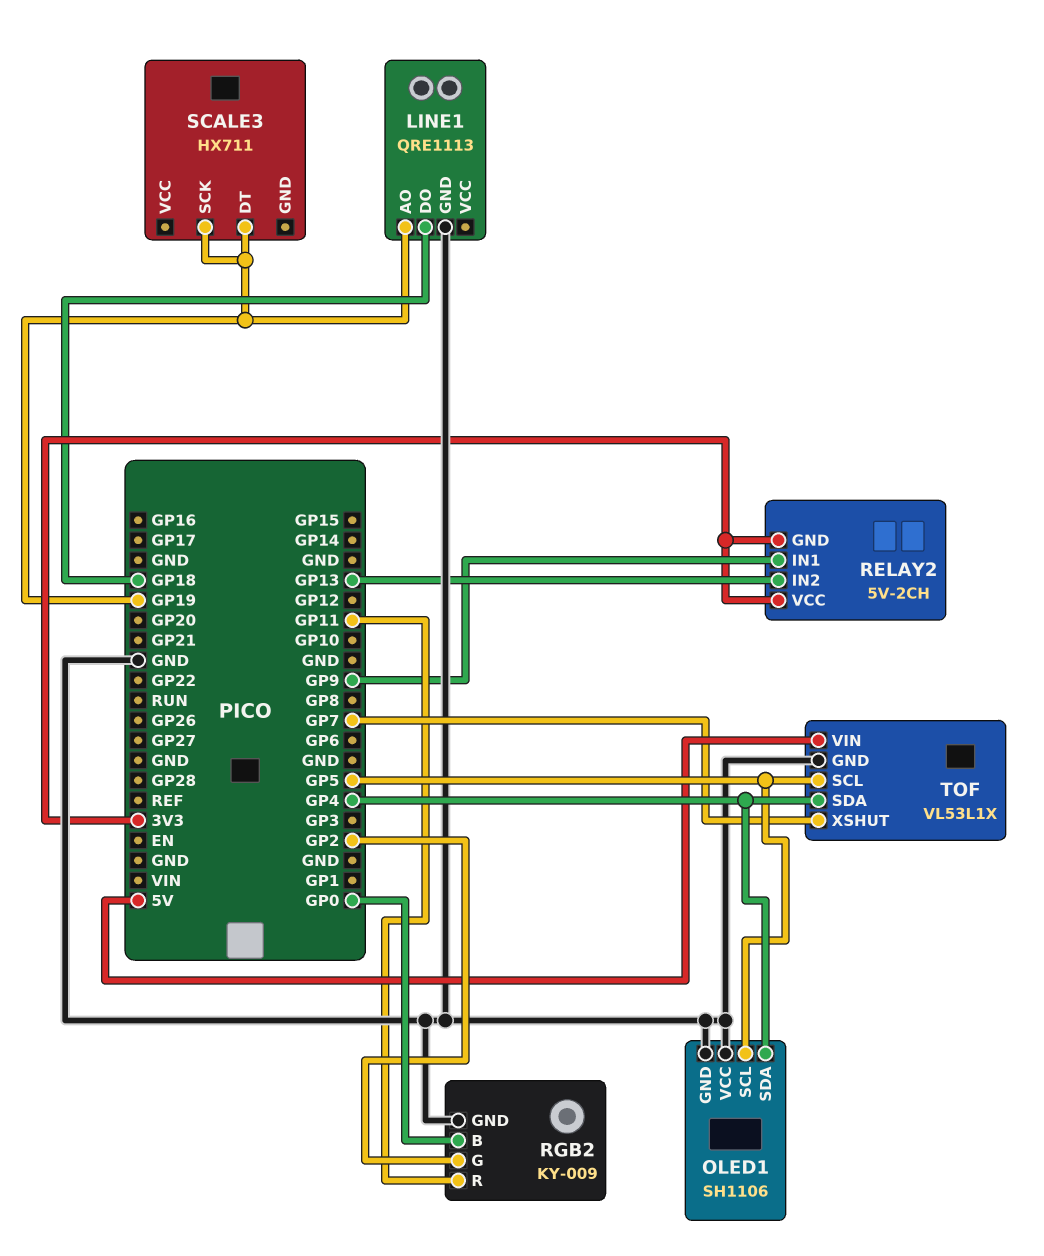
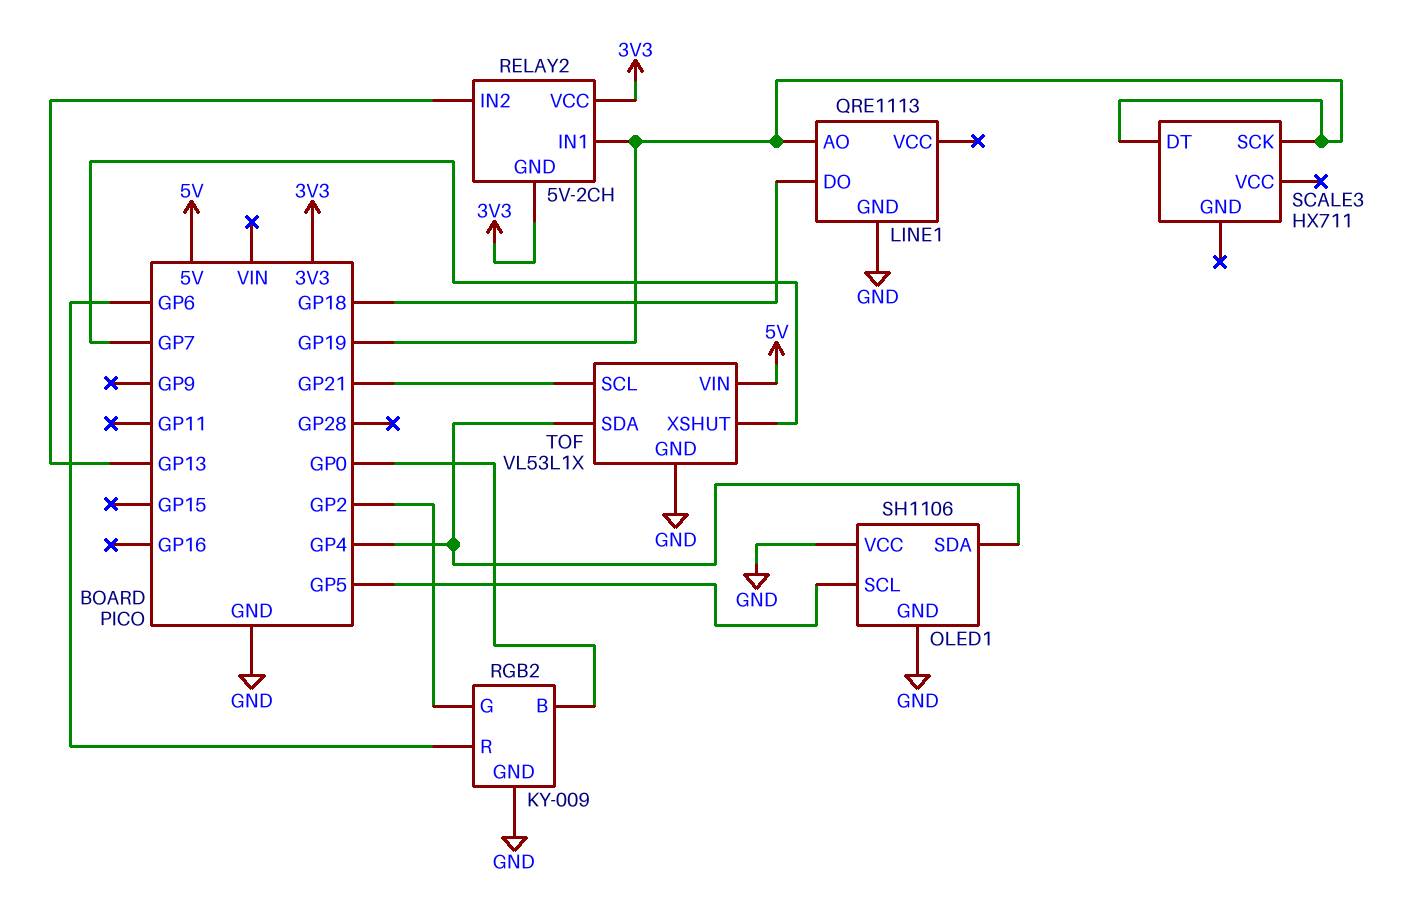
RELAY2 pin IN1: GP9 -> GP19
RGB2 pin R: GP11 -> GP6
TOF pin SCL: GP5 -> GP21

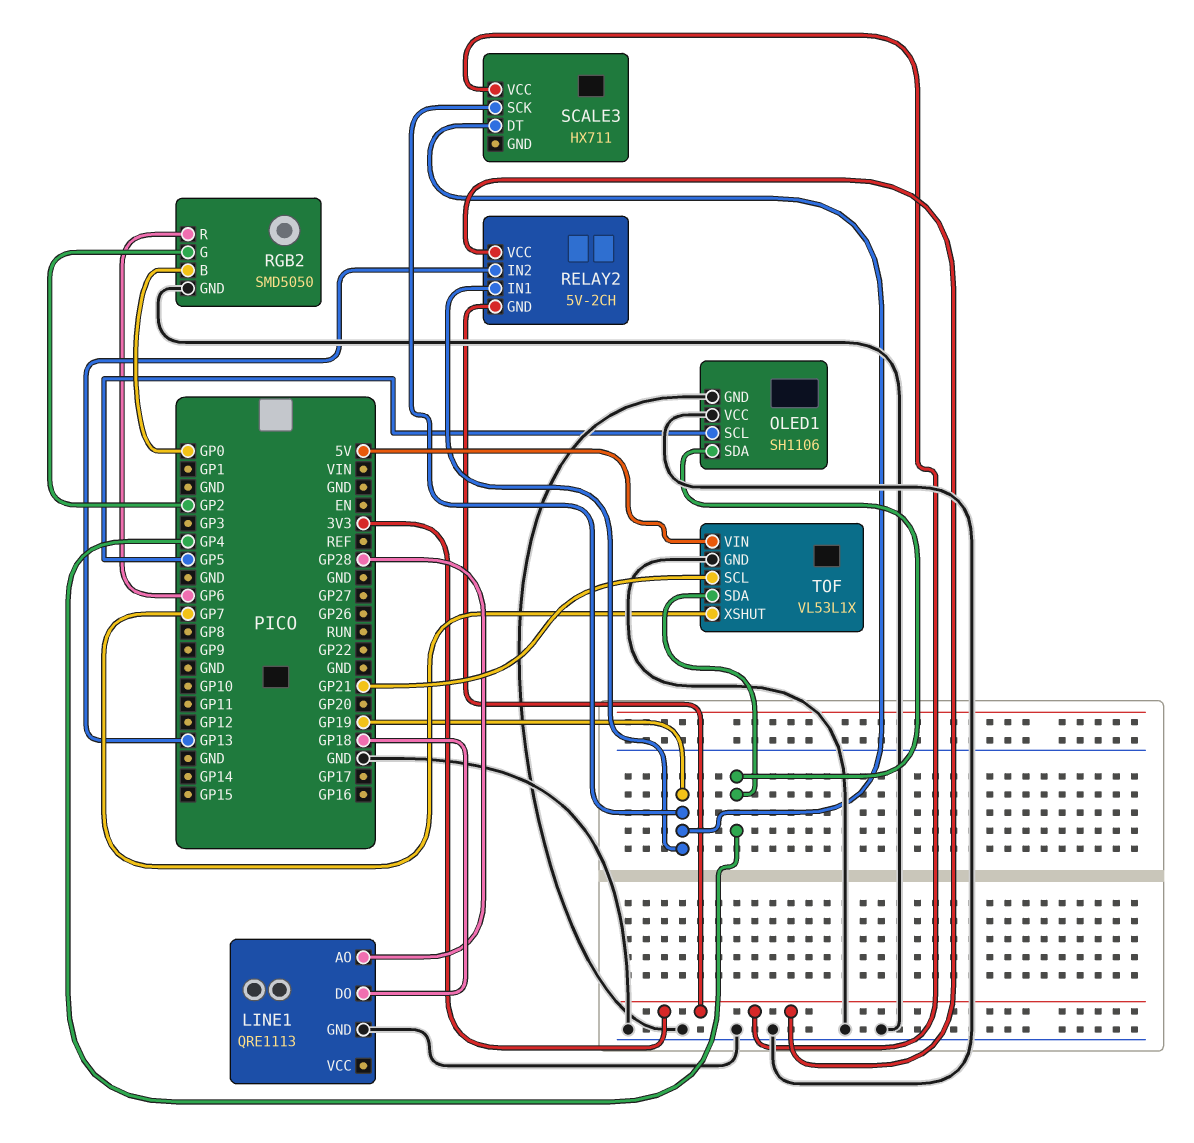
LINE1 pin AO: GP19 -> GP28
RGB2: KY-009 -> SMD5050
SCALE3 pin VCC: none -> 3V3

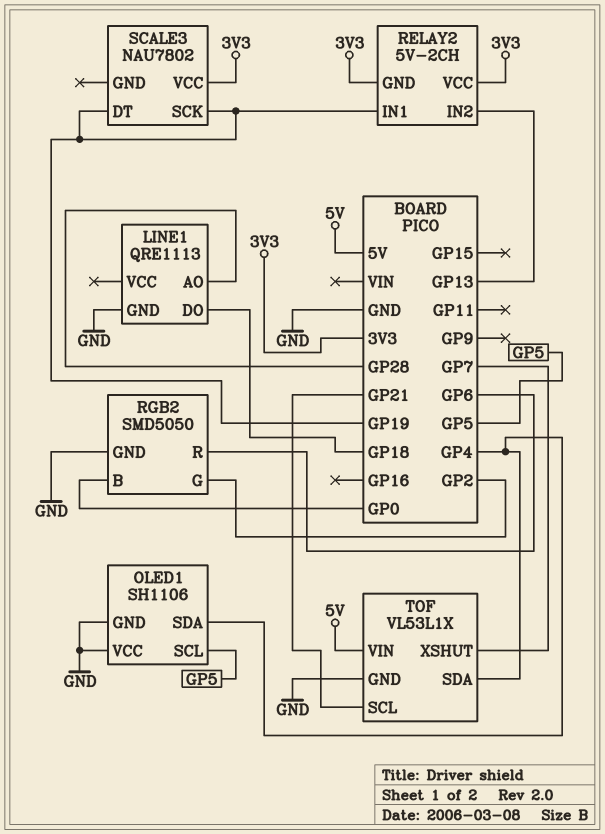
SCALE3: HX711 -> NAU7802

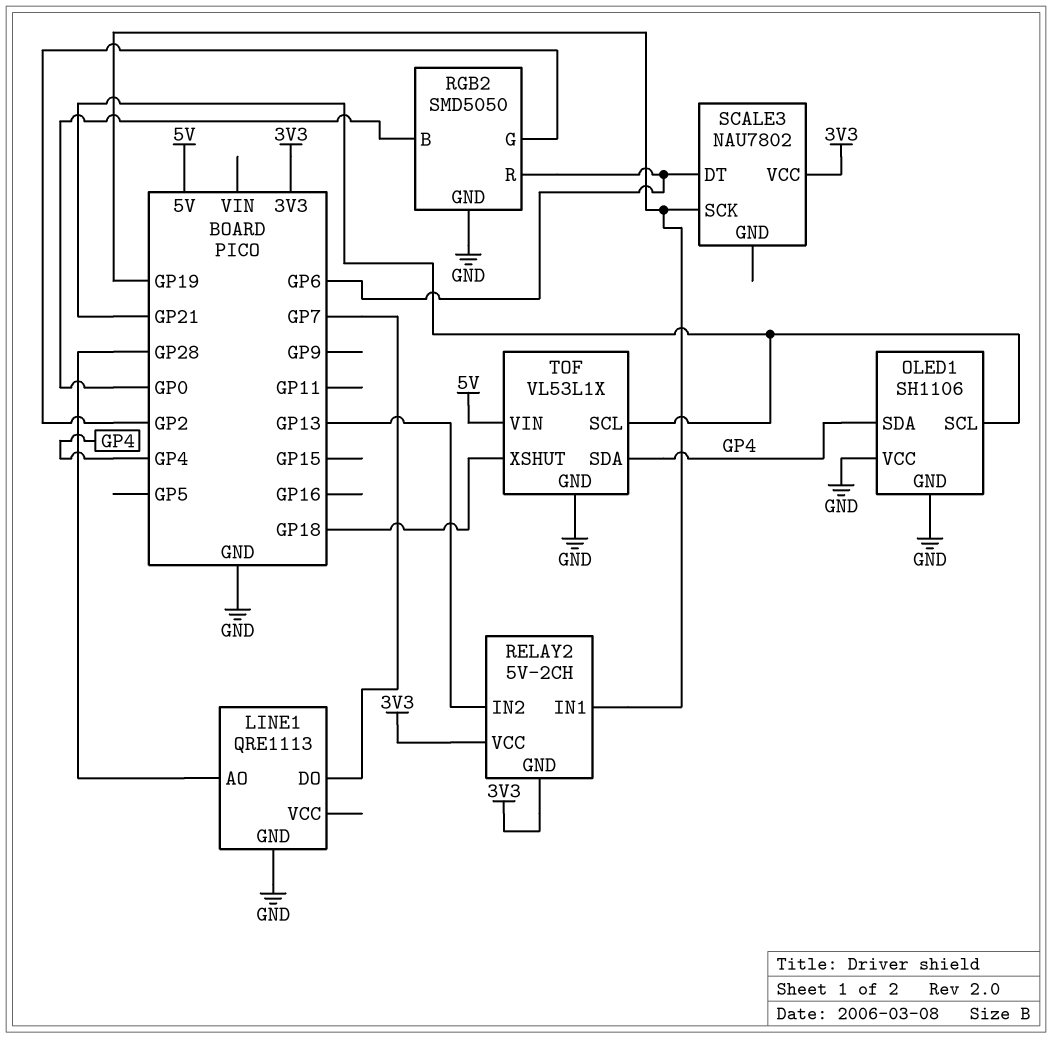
LINE1 pin DO: GP18 -> GP7
OLED1 pin SCL: GP5 -> GP21
SCALE3 pin DT: GP19 -> GP6
TOF pin XSHUT: GP7 -> GP18

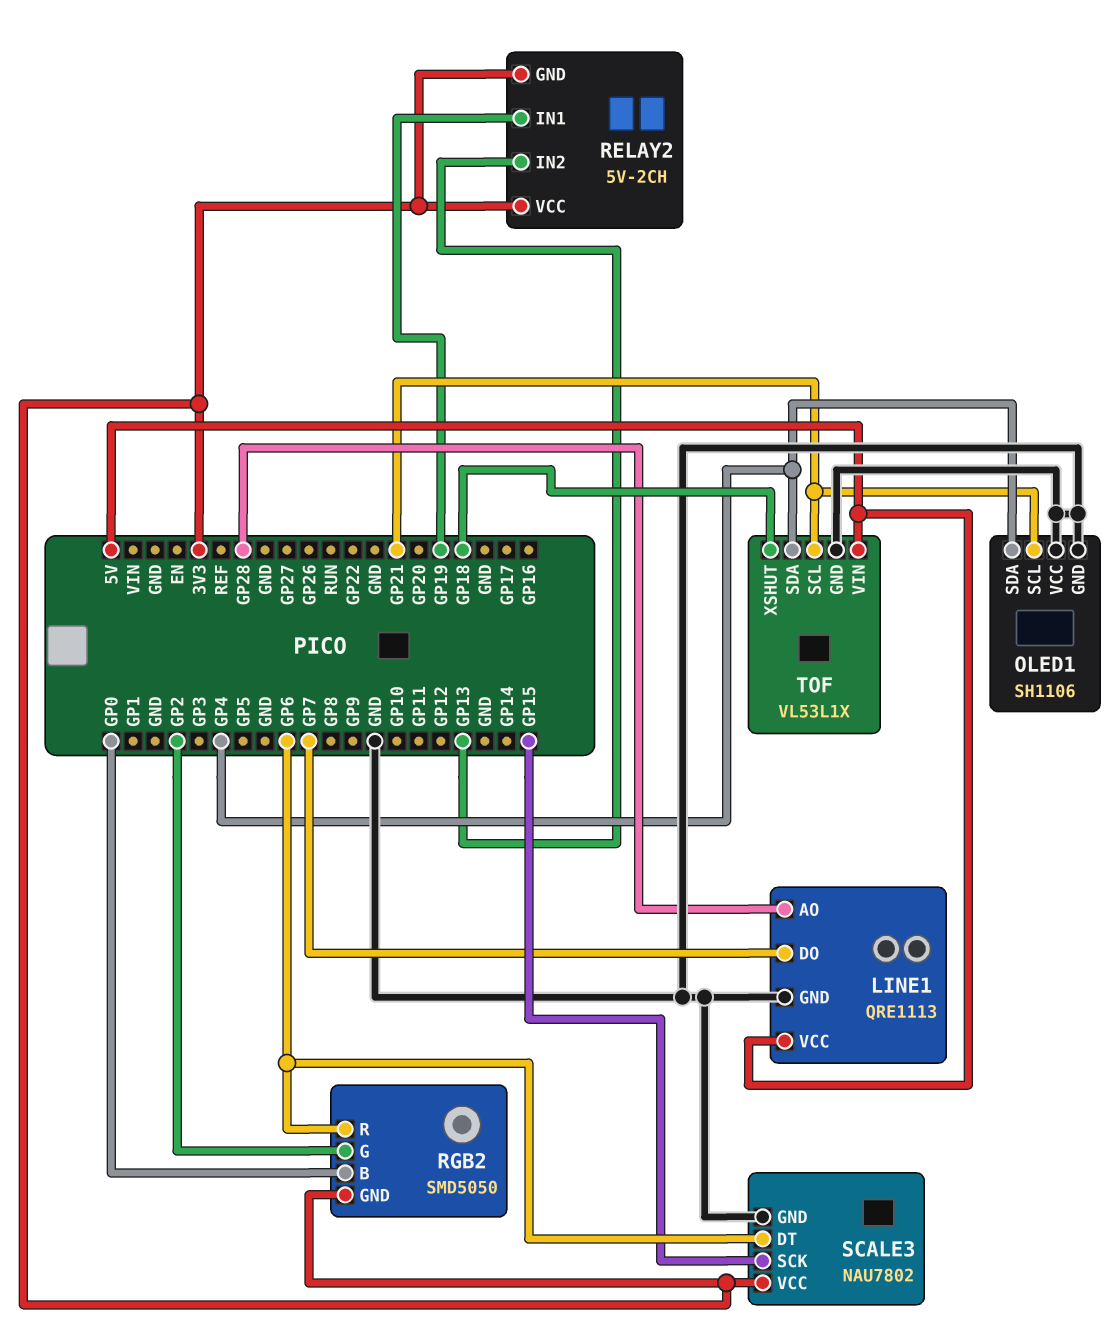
LINE1 pin VCC: none -> 5V
RGB2 pin GND: GND -> 3V3
SCALE3 pin GND: none -> GND
SCALE3 pin SCK: GP19 -> GP15

